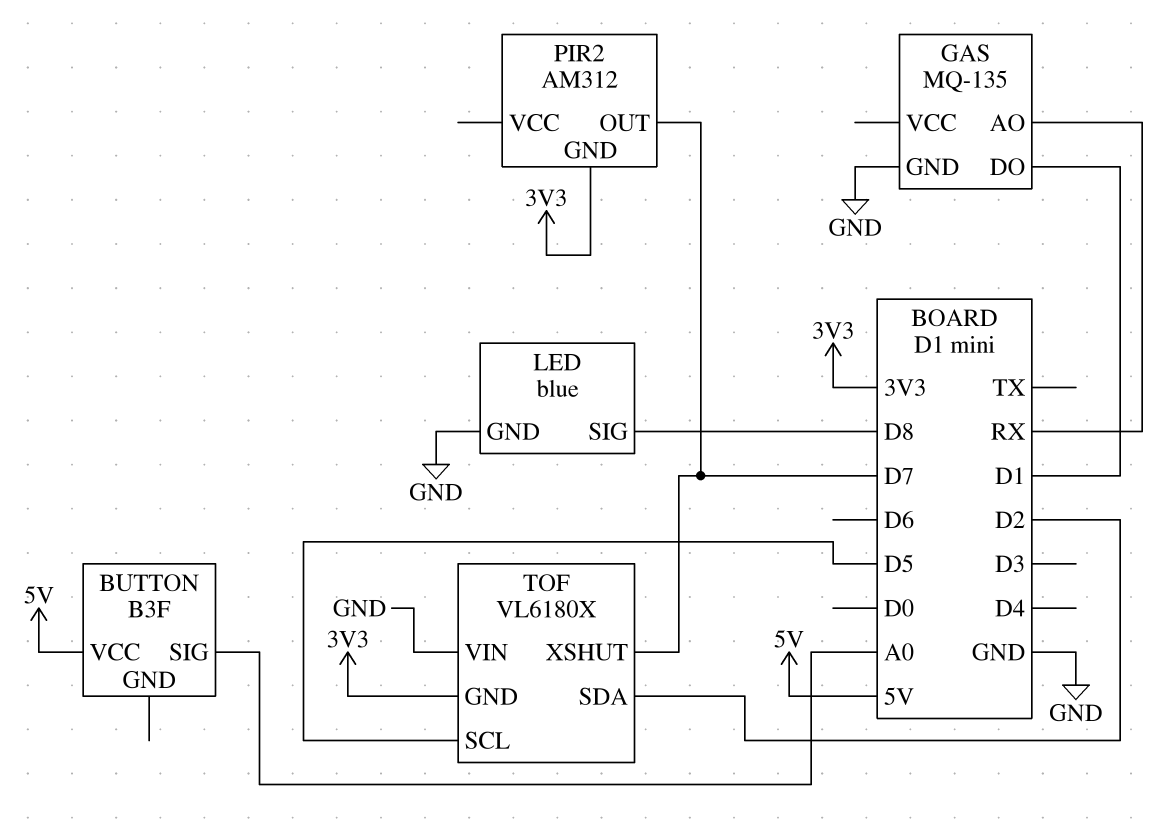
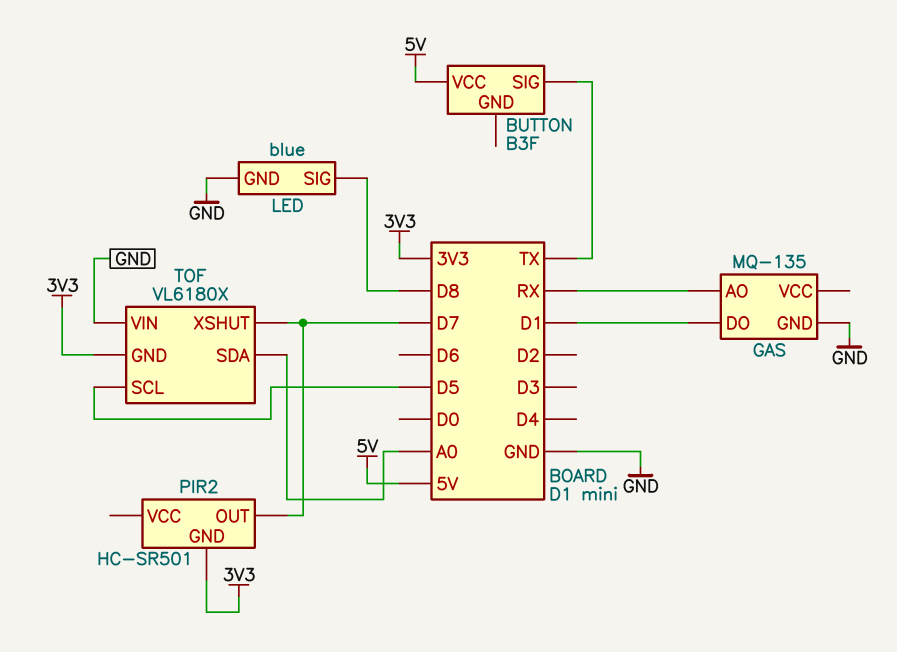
BUTTON pin SIG: A0 -> TX
PIR2: AM312 -> HC-SR501
TOF pin SDA: D2 -> A0

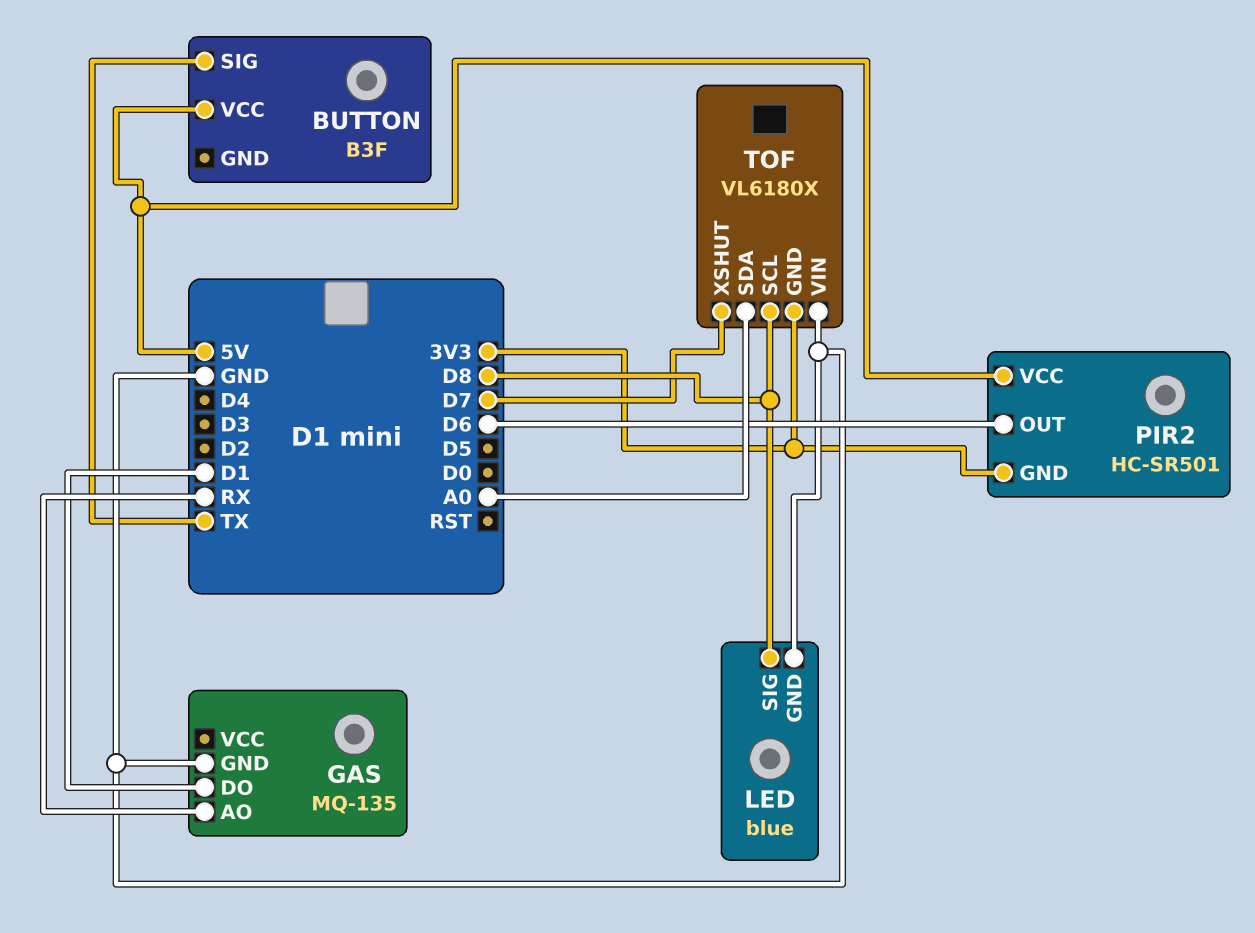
PIR2 pin OUT: D7 -> D6
PIR2 pin VCC: none -> 5V
TOF pin SCL: D5 -> D8

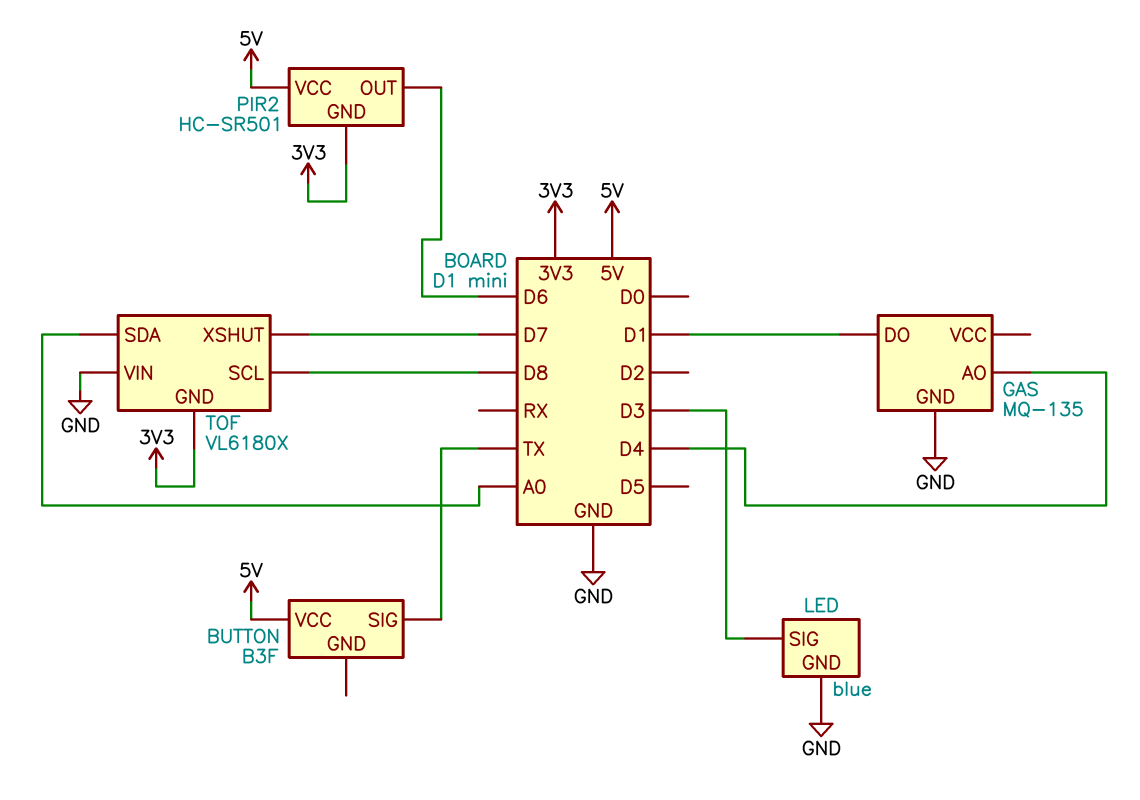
GAS pin AO: RX -> D4
LED pin SIG: D8 -> D3

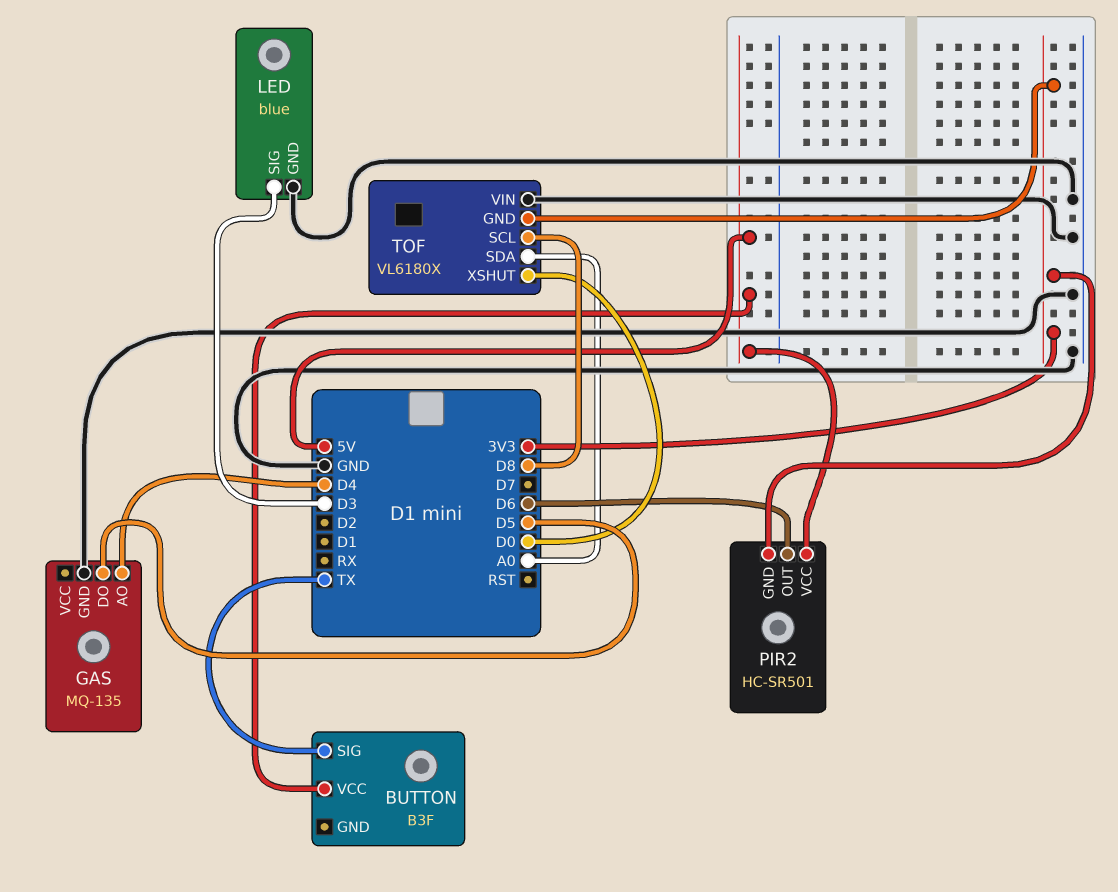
GAS pin DO: D1 -> D5
TOF pin XSHUT: D7 -> D0

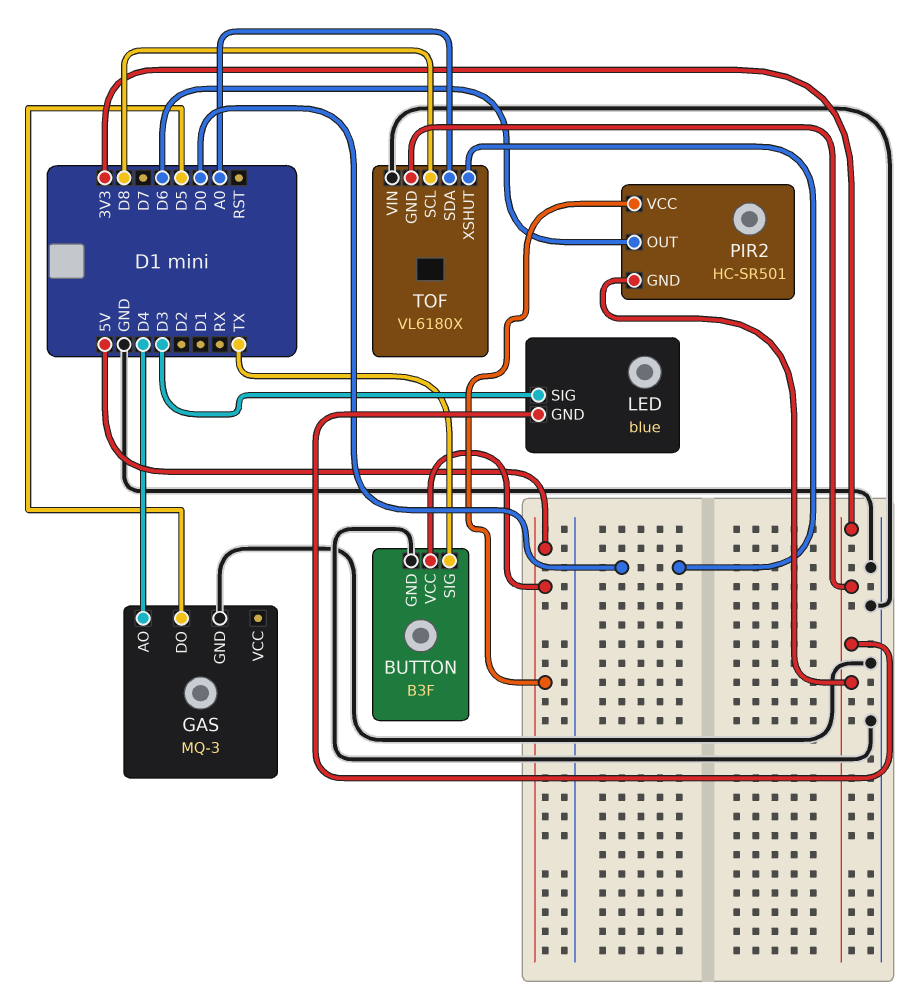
BUTTON pin GND: none -> GND
GAS: MQ-135 -> MQ-3
LED pin GND: GND -> 3V3

